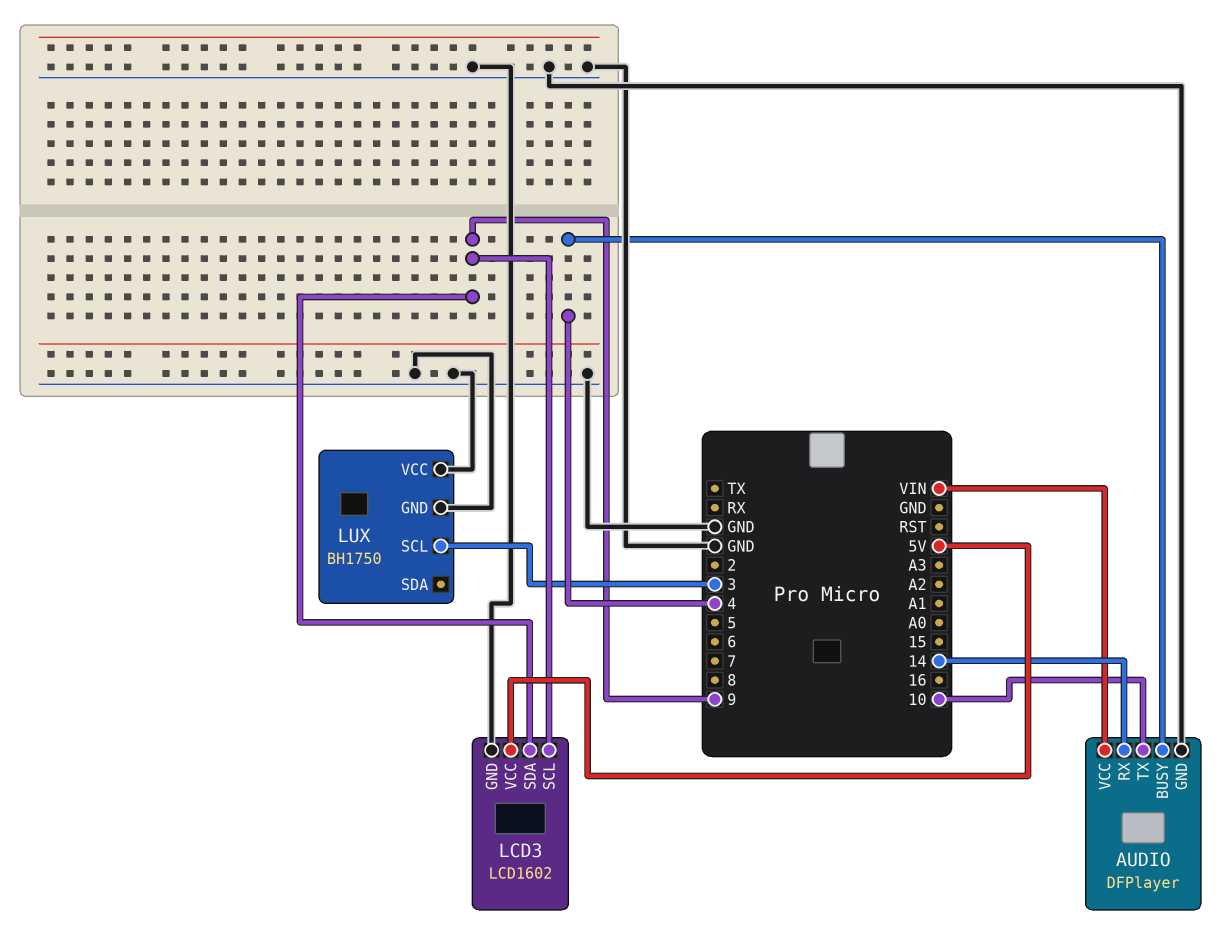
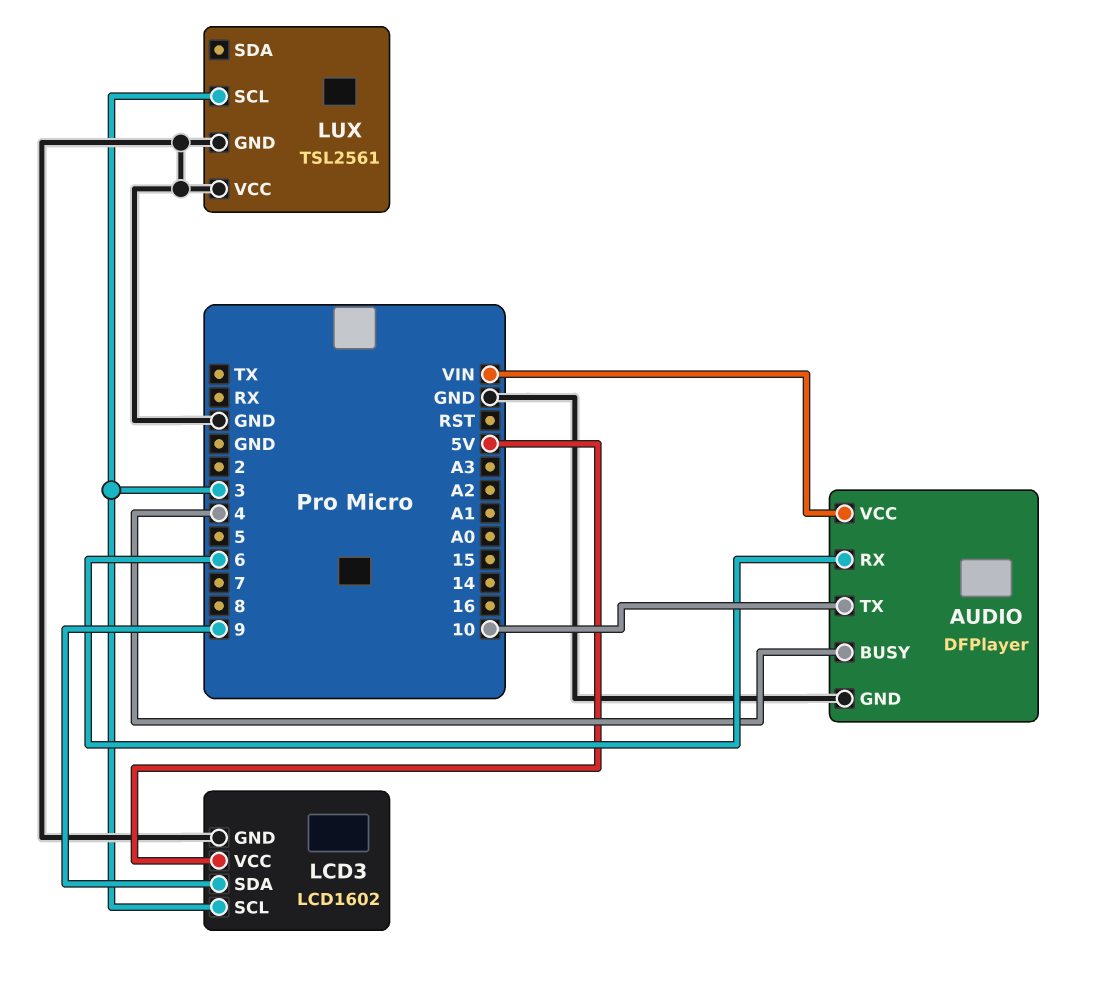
AUDIO pin RX: 14 -> 6
LCD3 pin SCL: 9 -> 3
LUX: BH1750 -> TSL2561

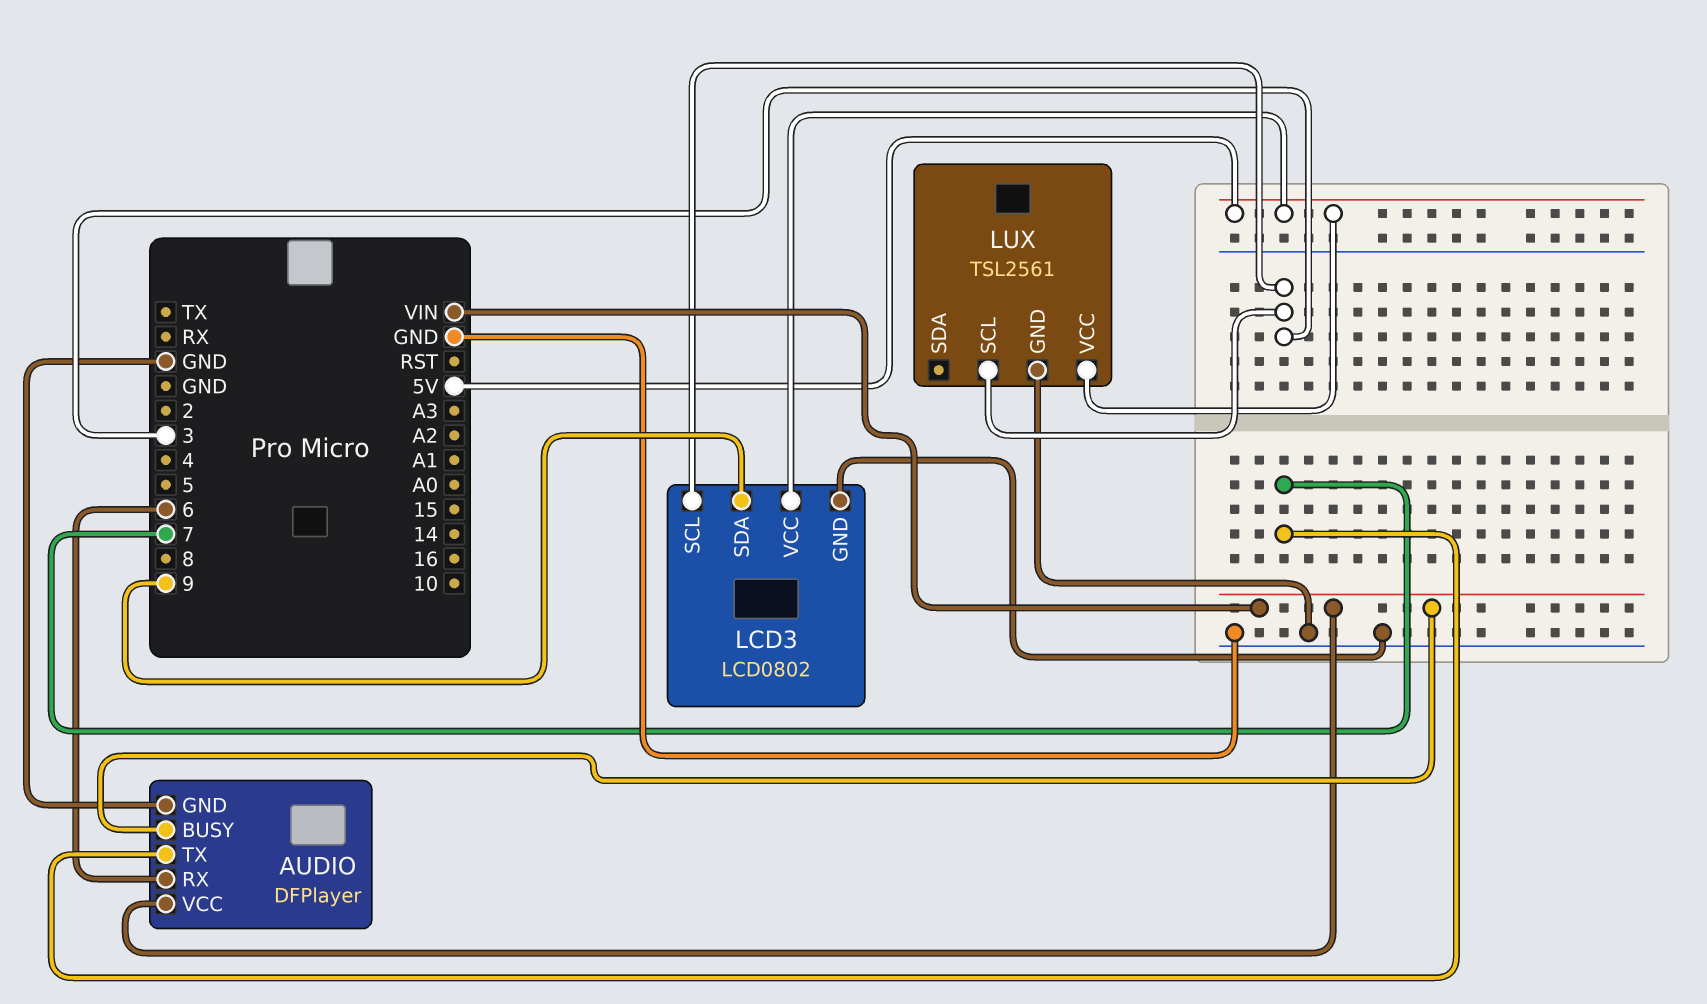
AUDIO pin BUSY: 4 -> VIN
AUDIO pin TX: 10 -> 7
LCD3: LCD1602 -> LCD0802
LUX pin VCC: GND -> 5V

